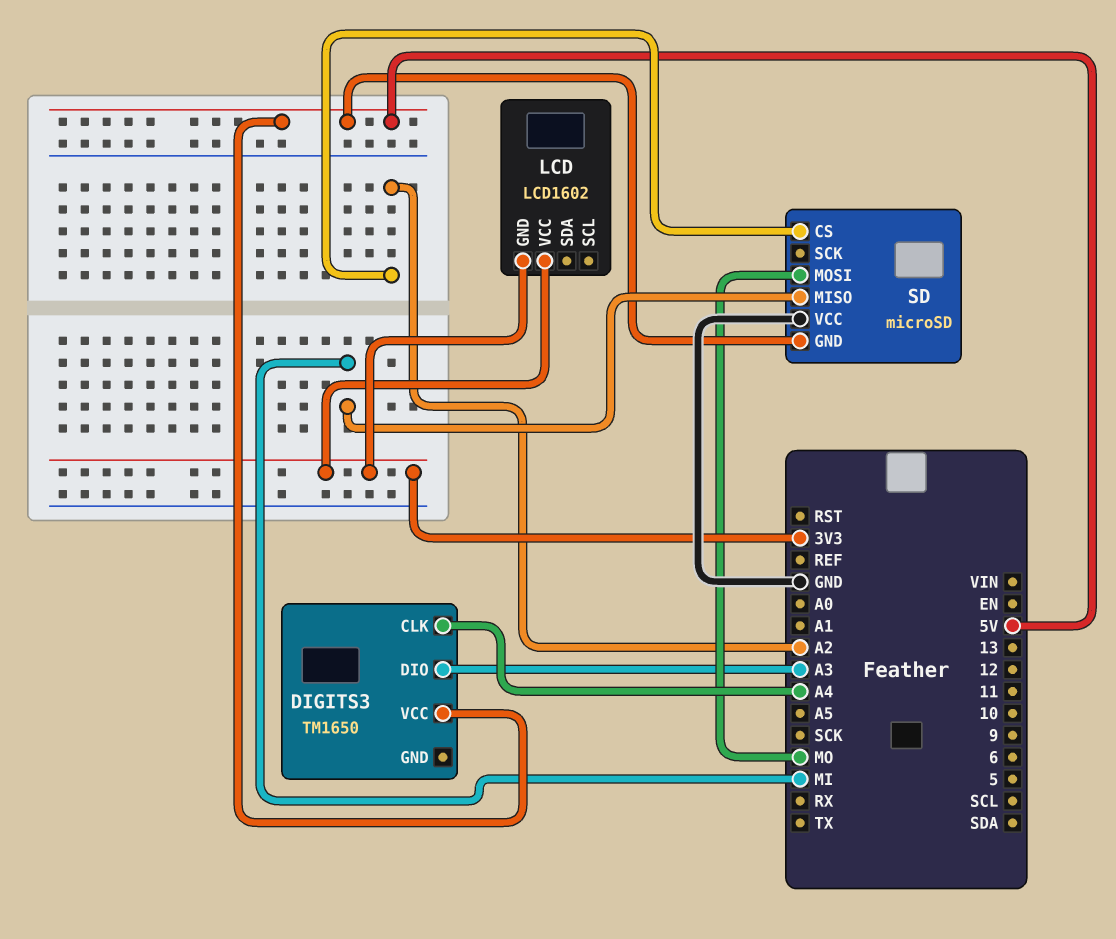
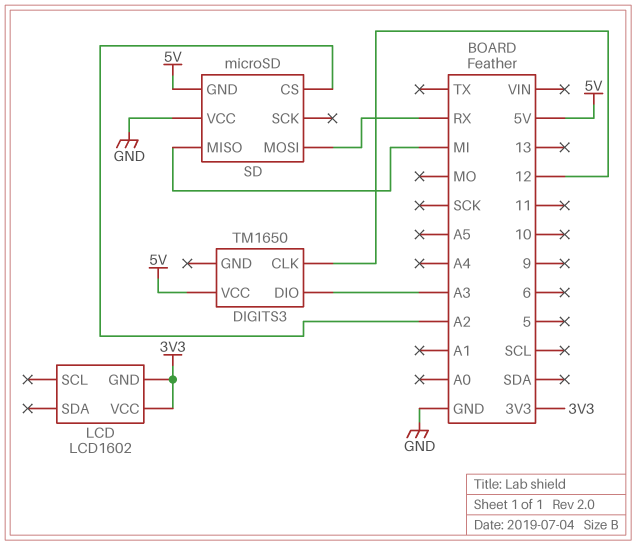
DIGITS3 pin CLK: A4 -> 12
SD pin MOSI: MO -> RX

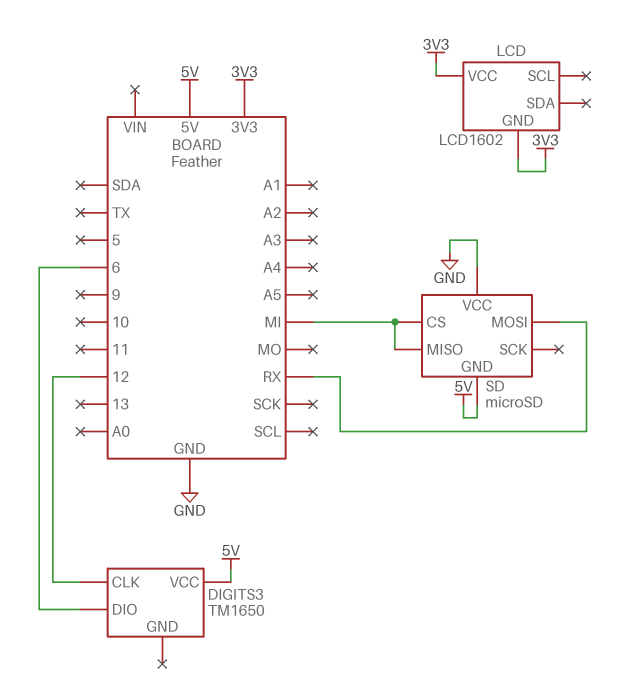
DIGITS3 pin DIO: A3 -> 6
SD pin CS: A2 -> MI

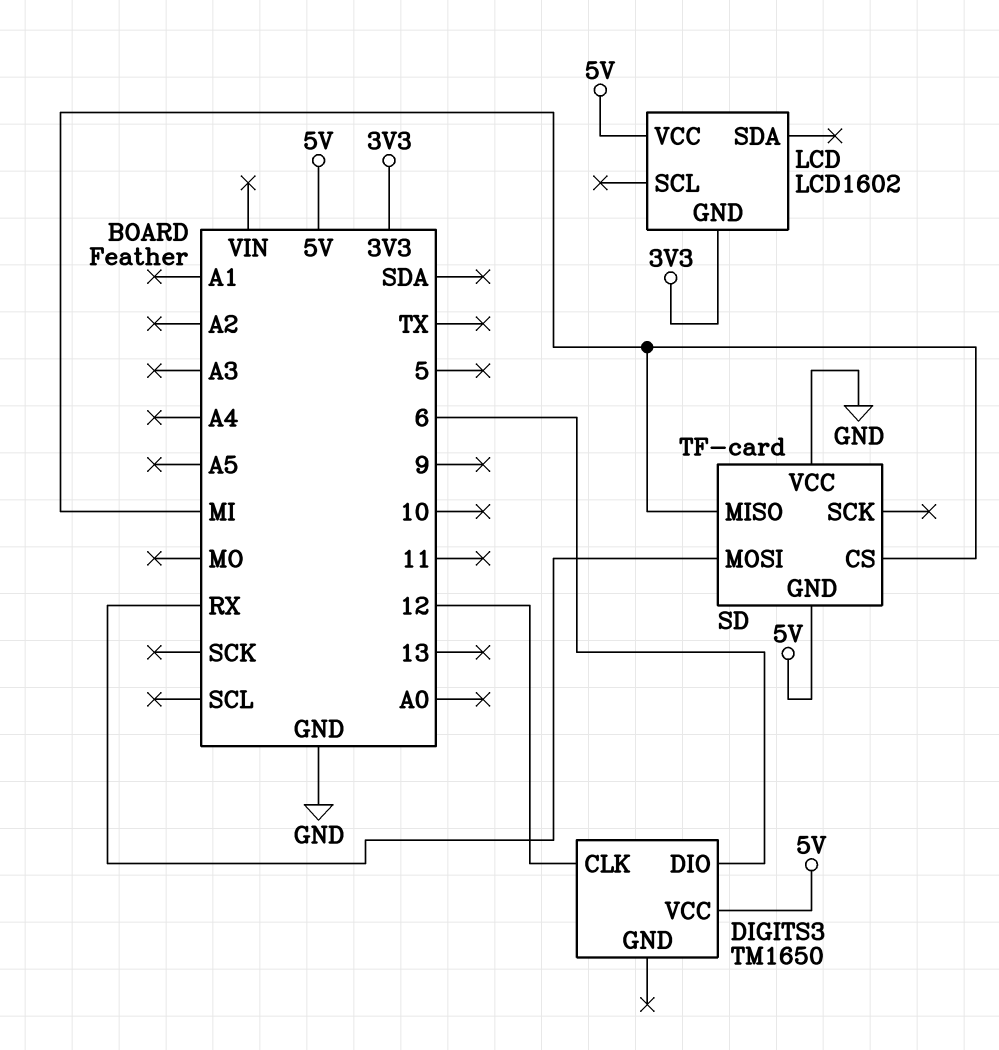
LCD pin VCC: 3V3 -> 5V
SD: microSD -> TF-card

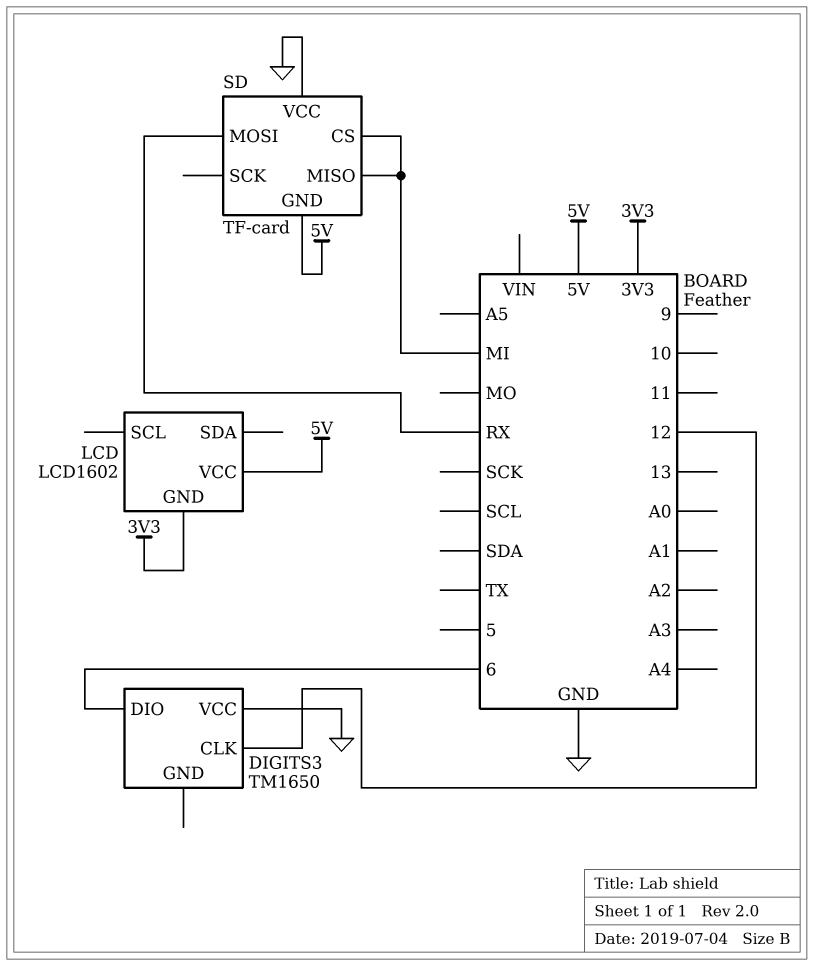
DIGITS3 pin VCC: 5V -> GND

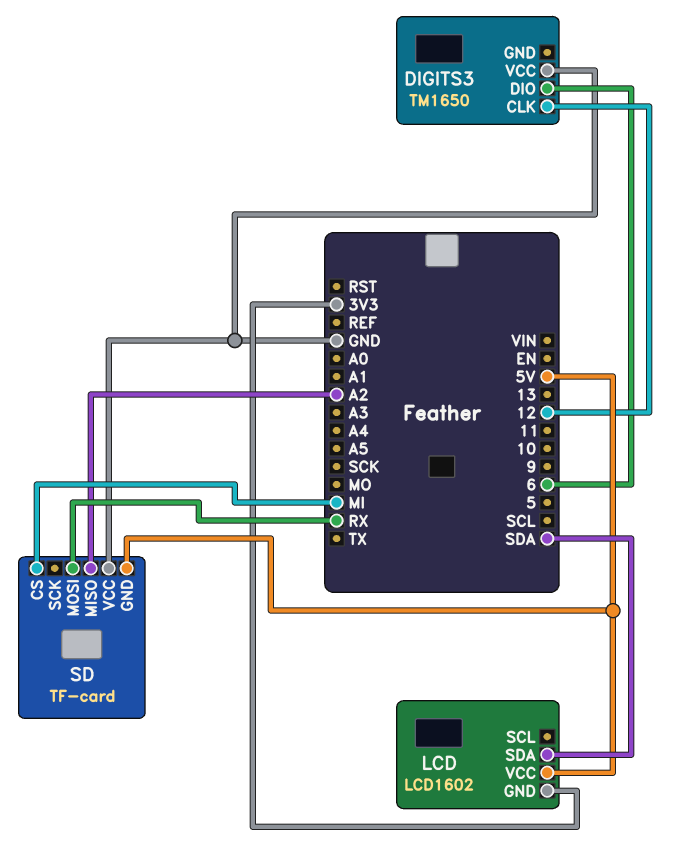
LCD pin SDA: none -> SDA
SD pin MISO: MI -> A2

